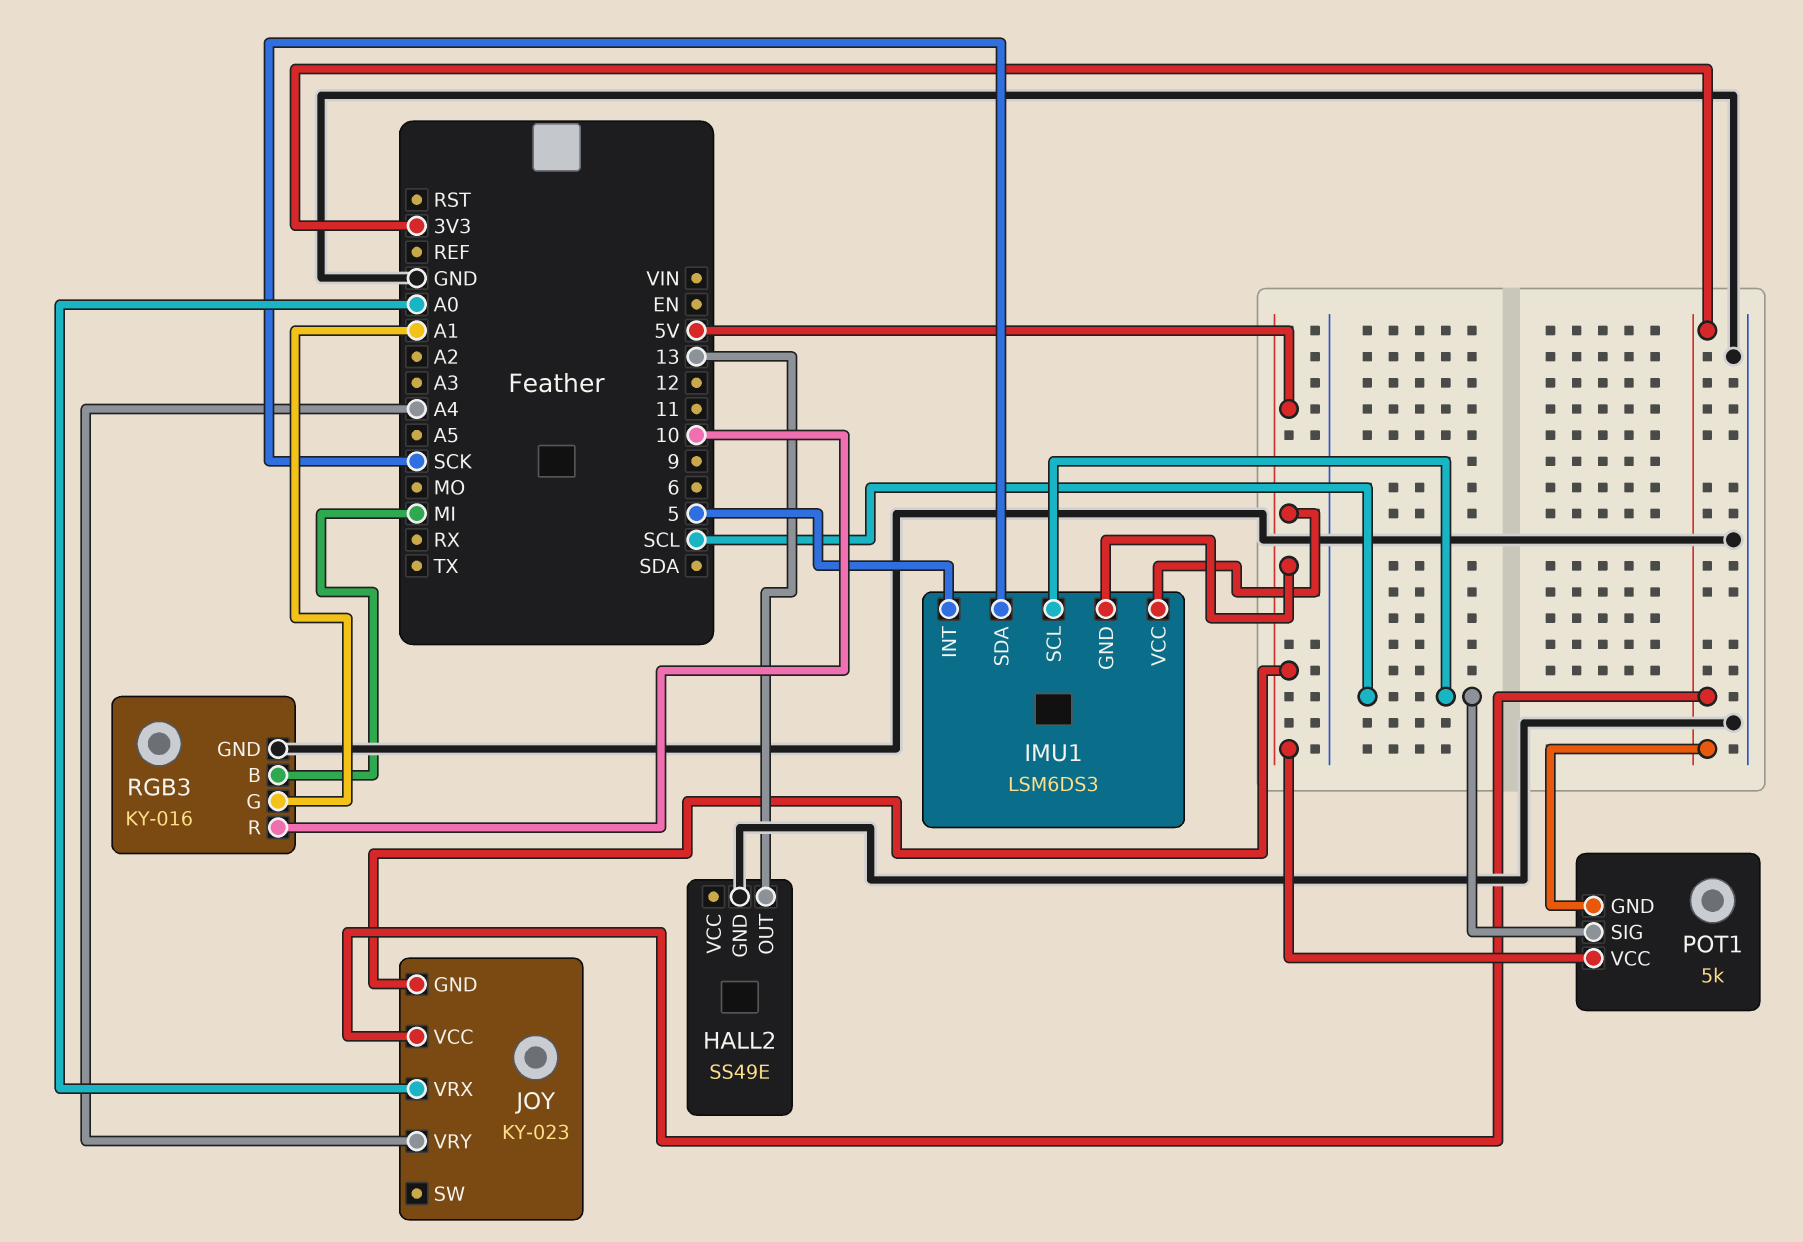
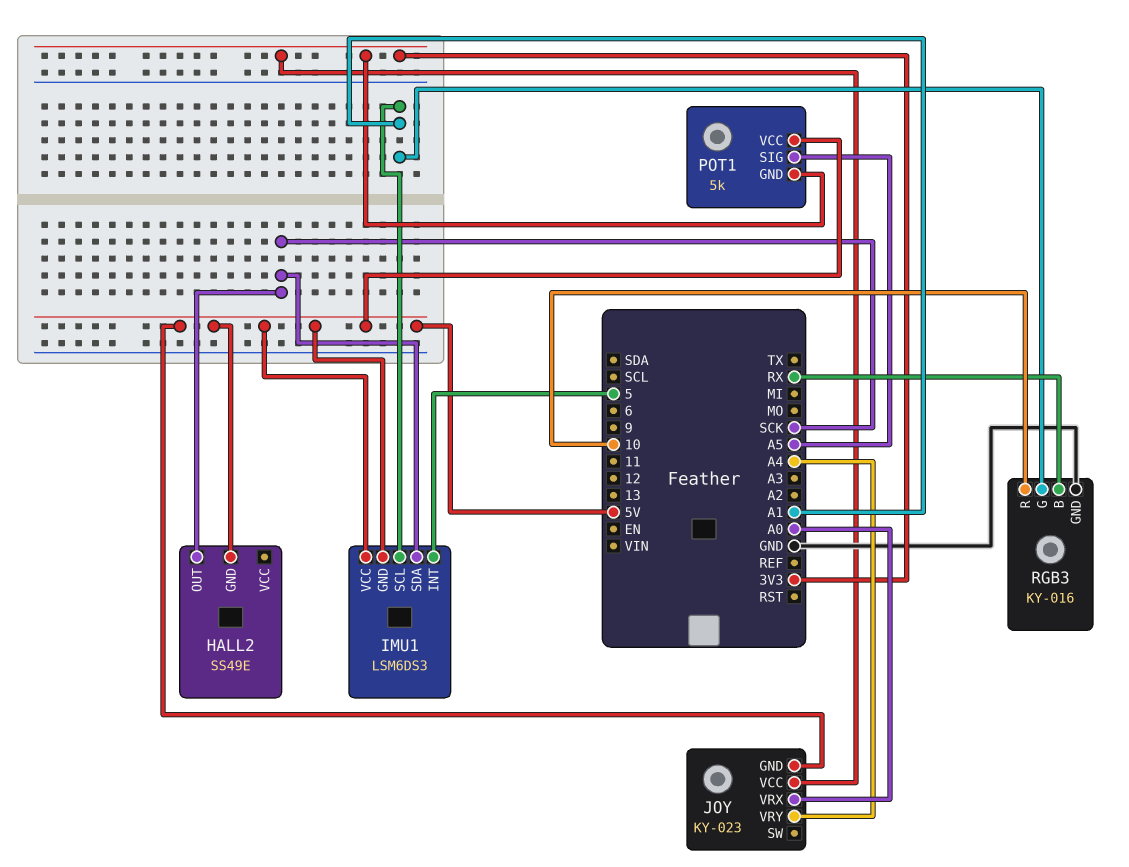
HALL2 pin GND: GND -> 5V
HALL2 pin OUT: 13 -> SCK
IMU1 pin SCL: SCL -> A1
POT1 pin SIG: SCL -> A5
RGB3 pin B: MI -> RX

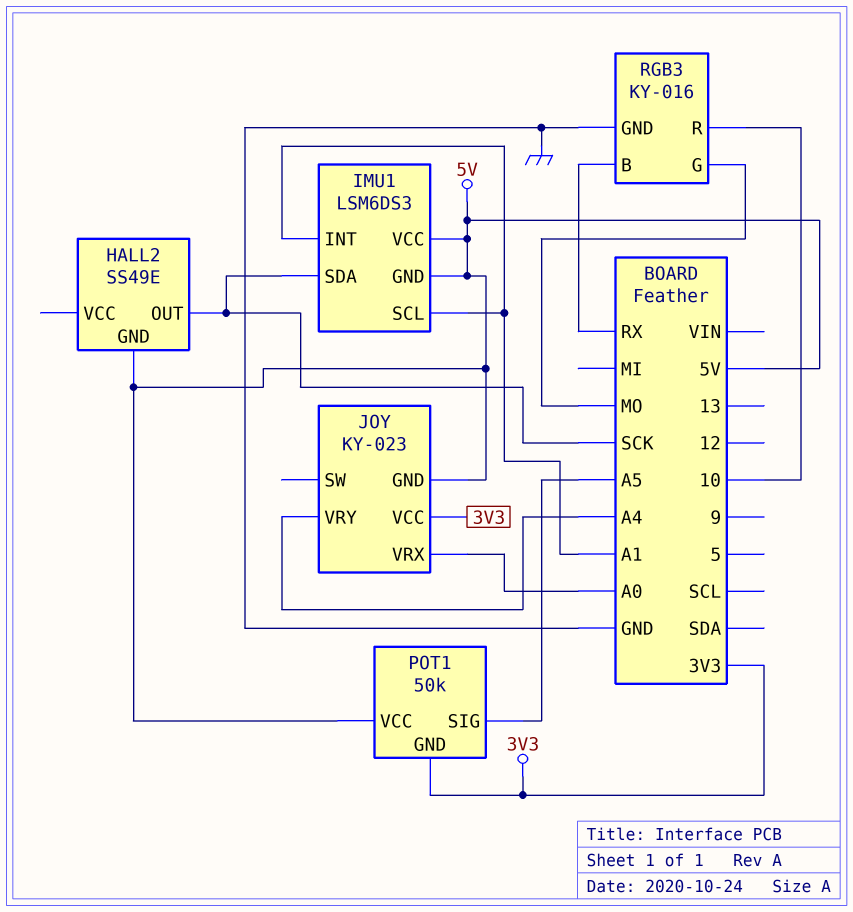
IMU1 pin INT: 5 -> A1
POT1: 5k -> 50k
RGB3 pin G: A1 -> MO

